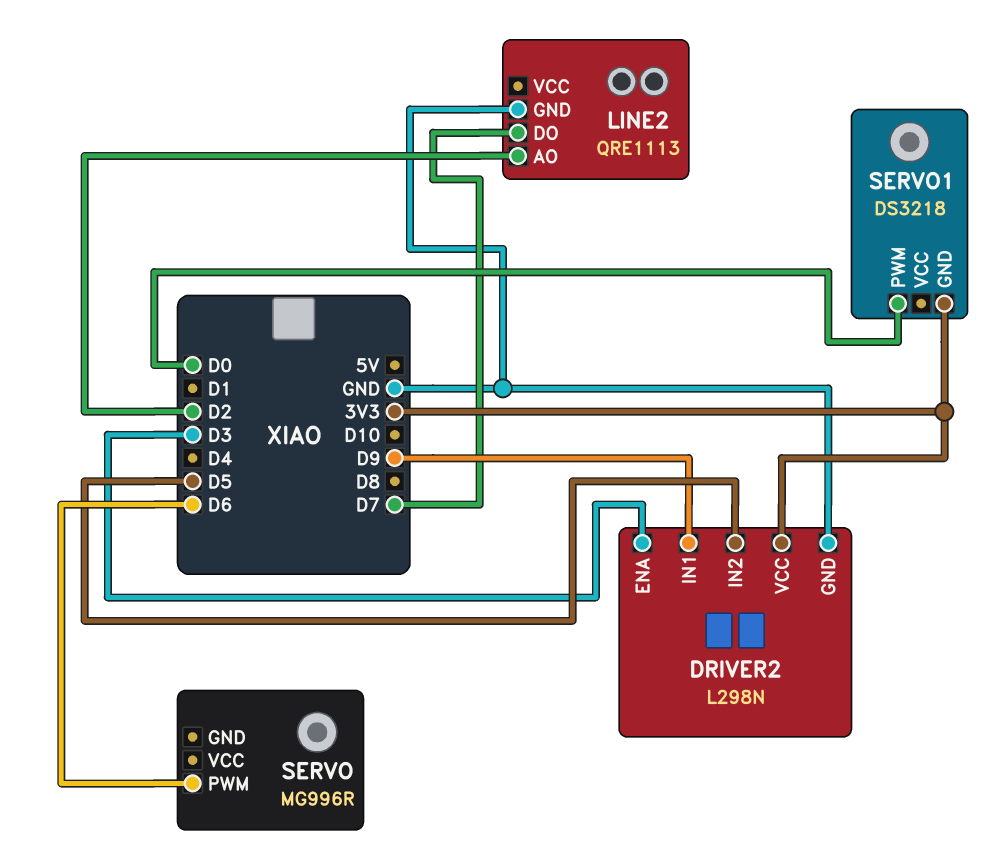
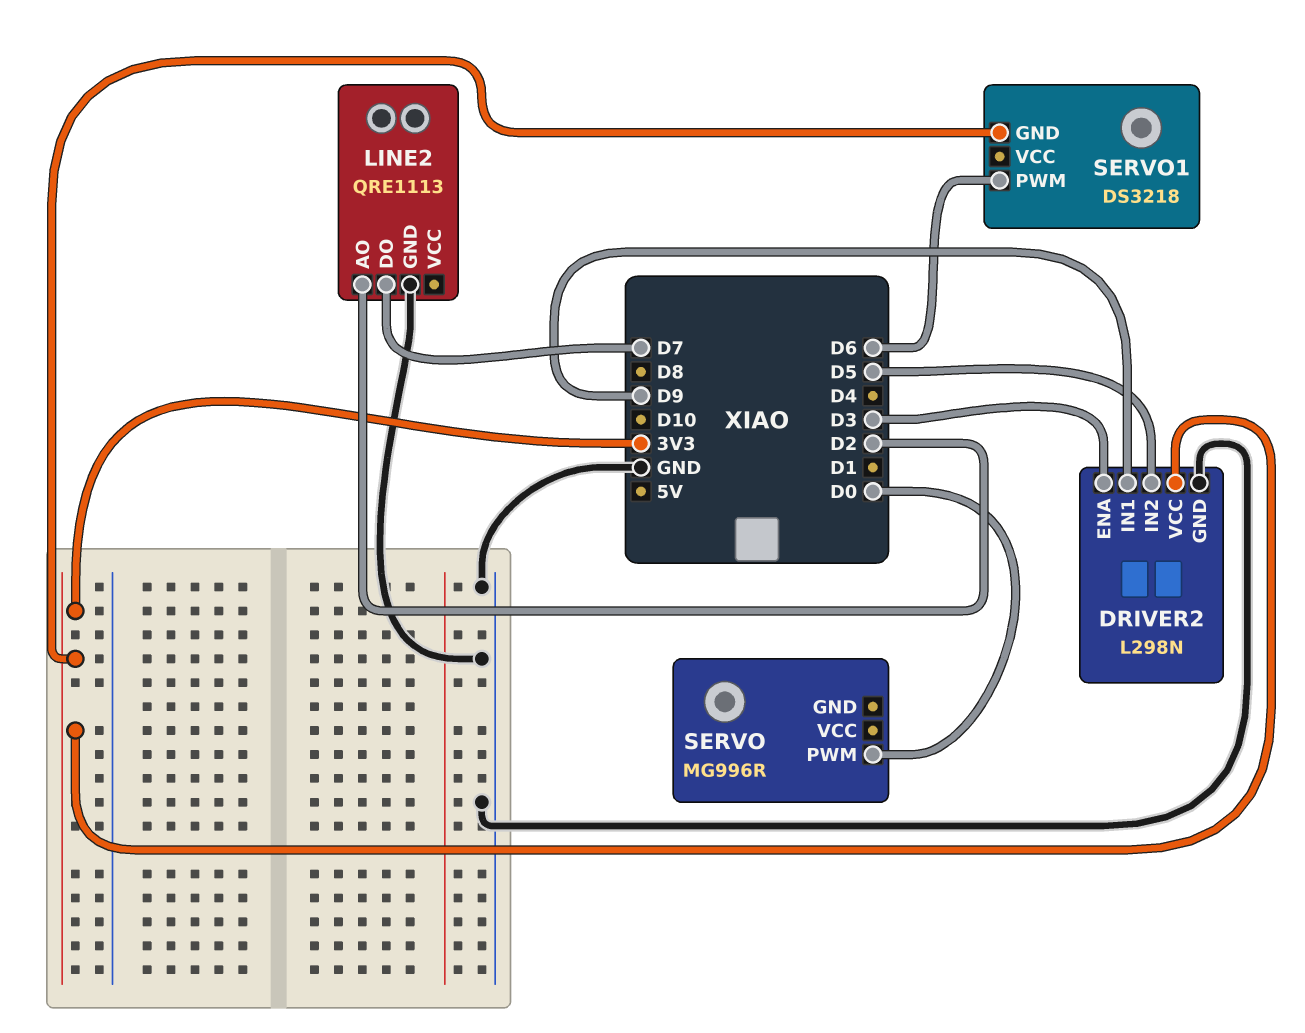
SERVO pin PWM: D6 -> D0
SERVO1 pin PWM: D0 -> D6

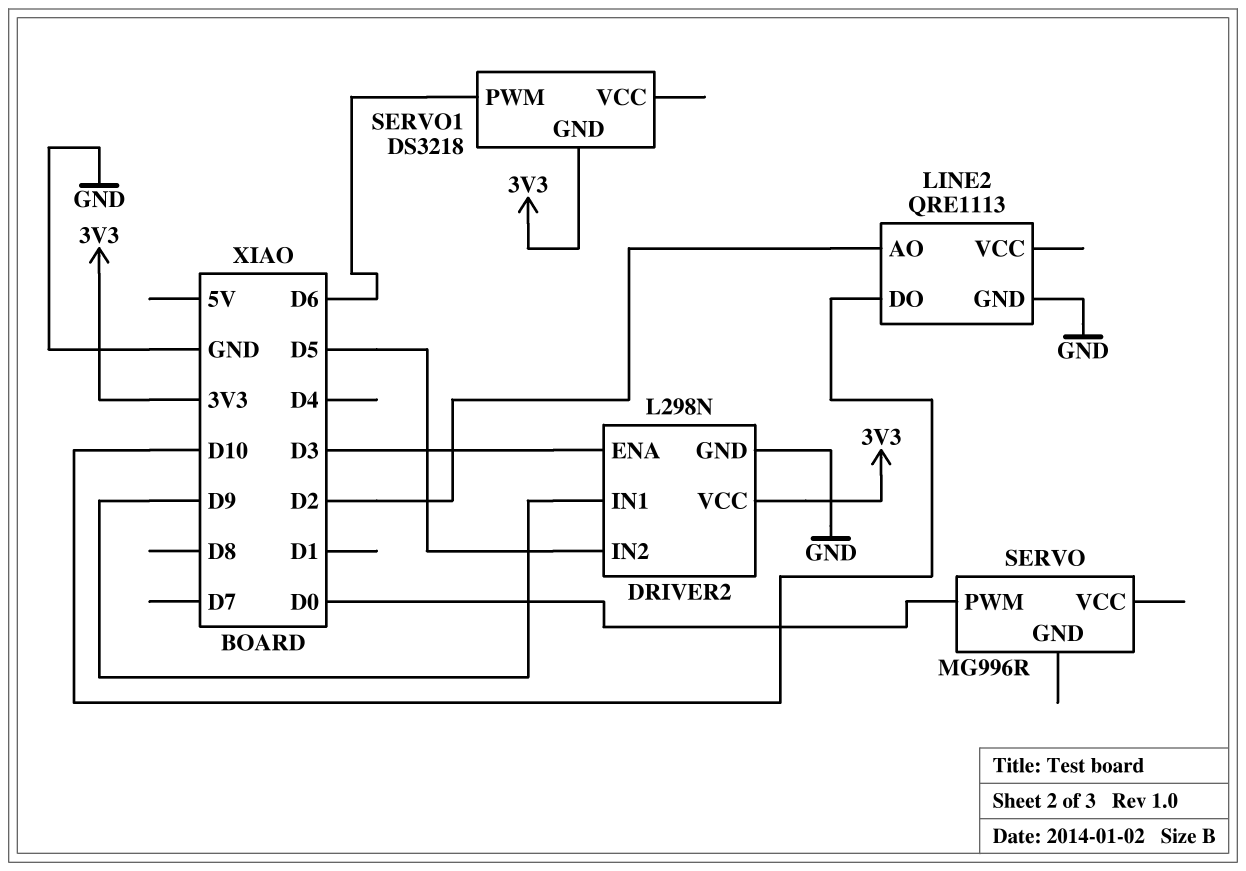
LINE2 pin DO: D7 -> D10

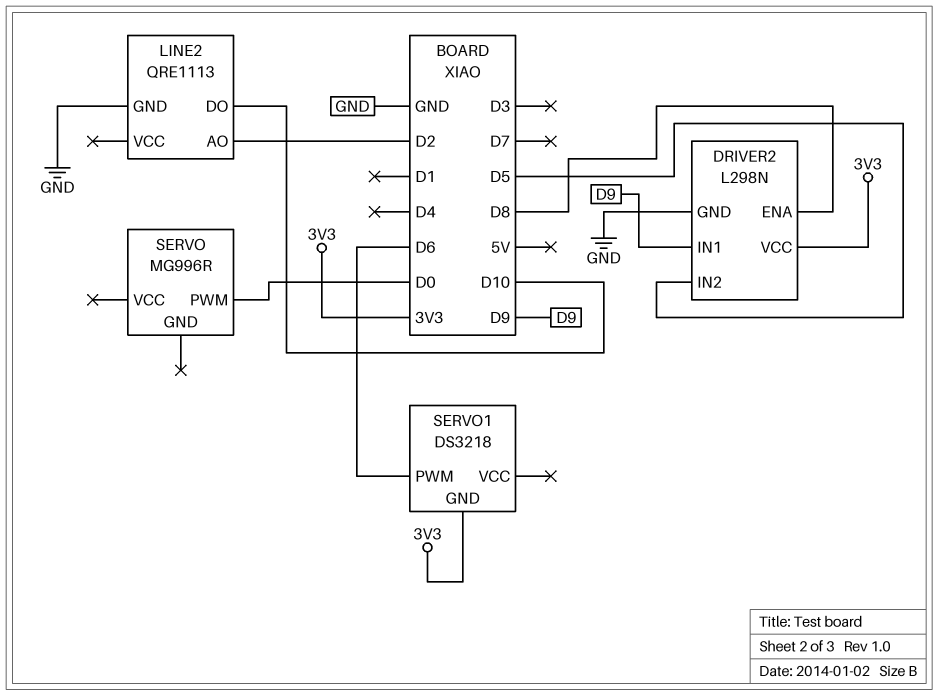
DRIVER2 pin ENA: D3 -> D8

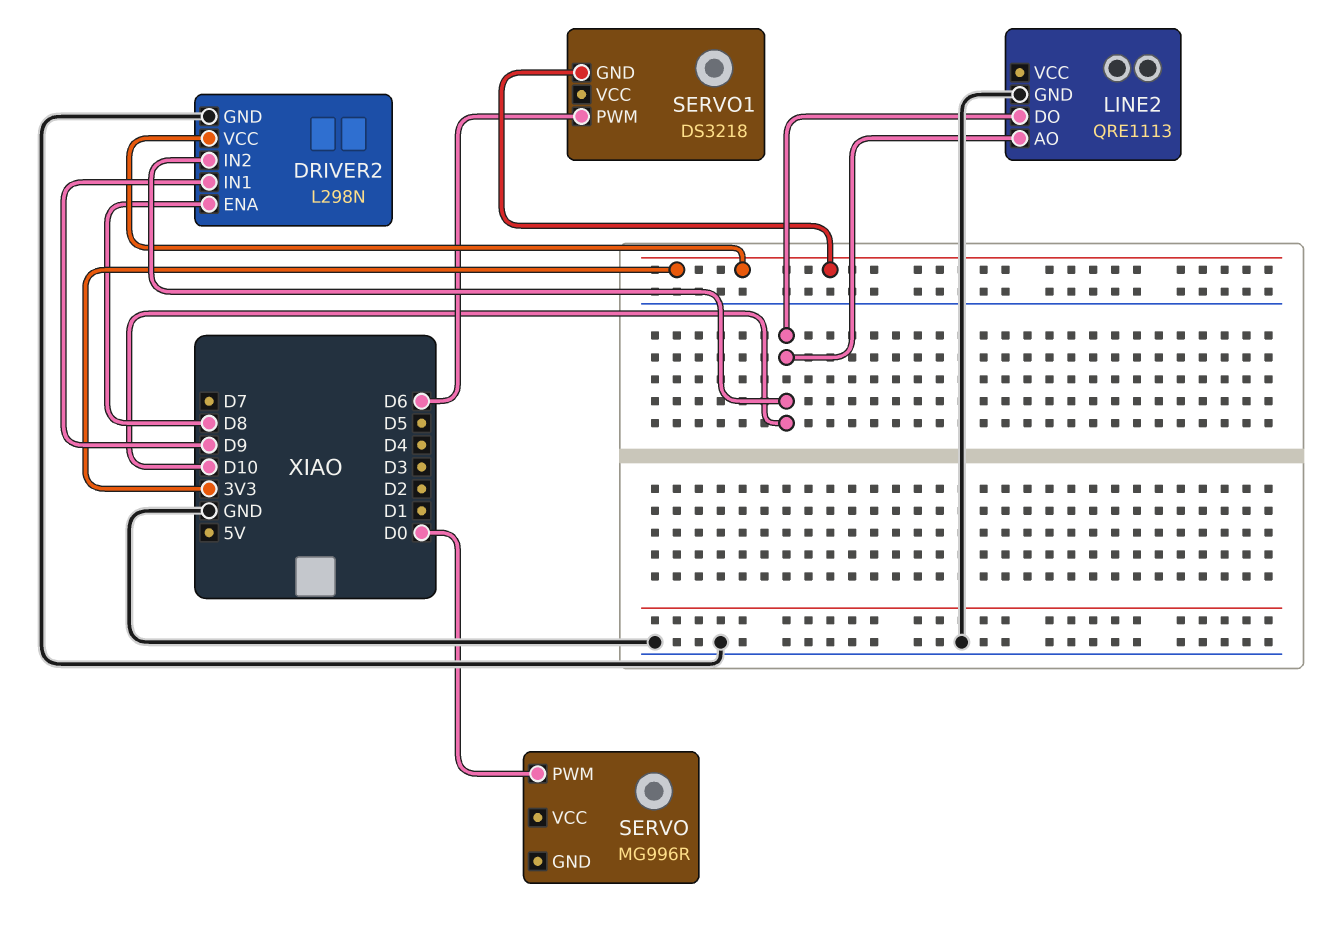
DRIVER2 pin IN2: D5 -> D10
LINE2 pin AO: D2 -> D10

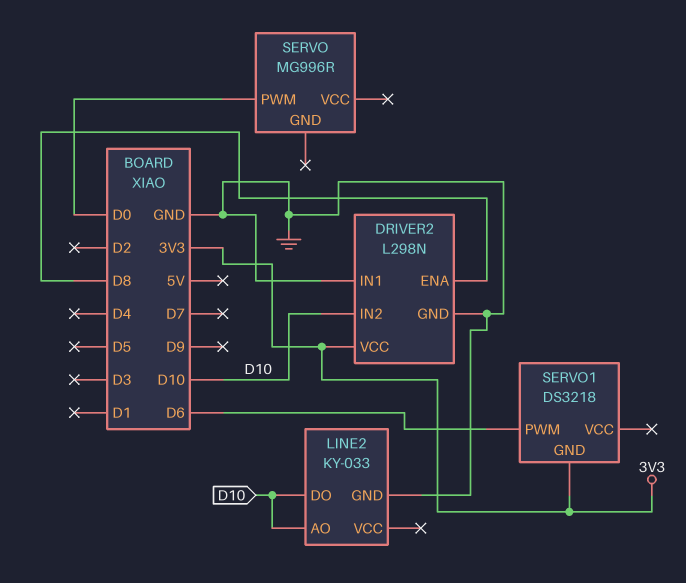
DRIVER2 pin IN1: D9 -> GND
LINE2: QRE1113 -> KY-033

